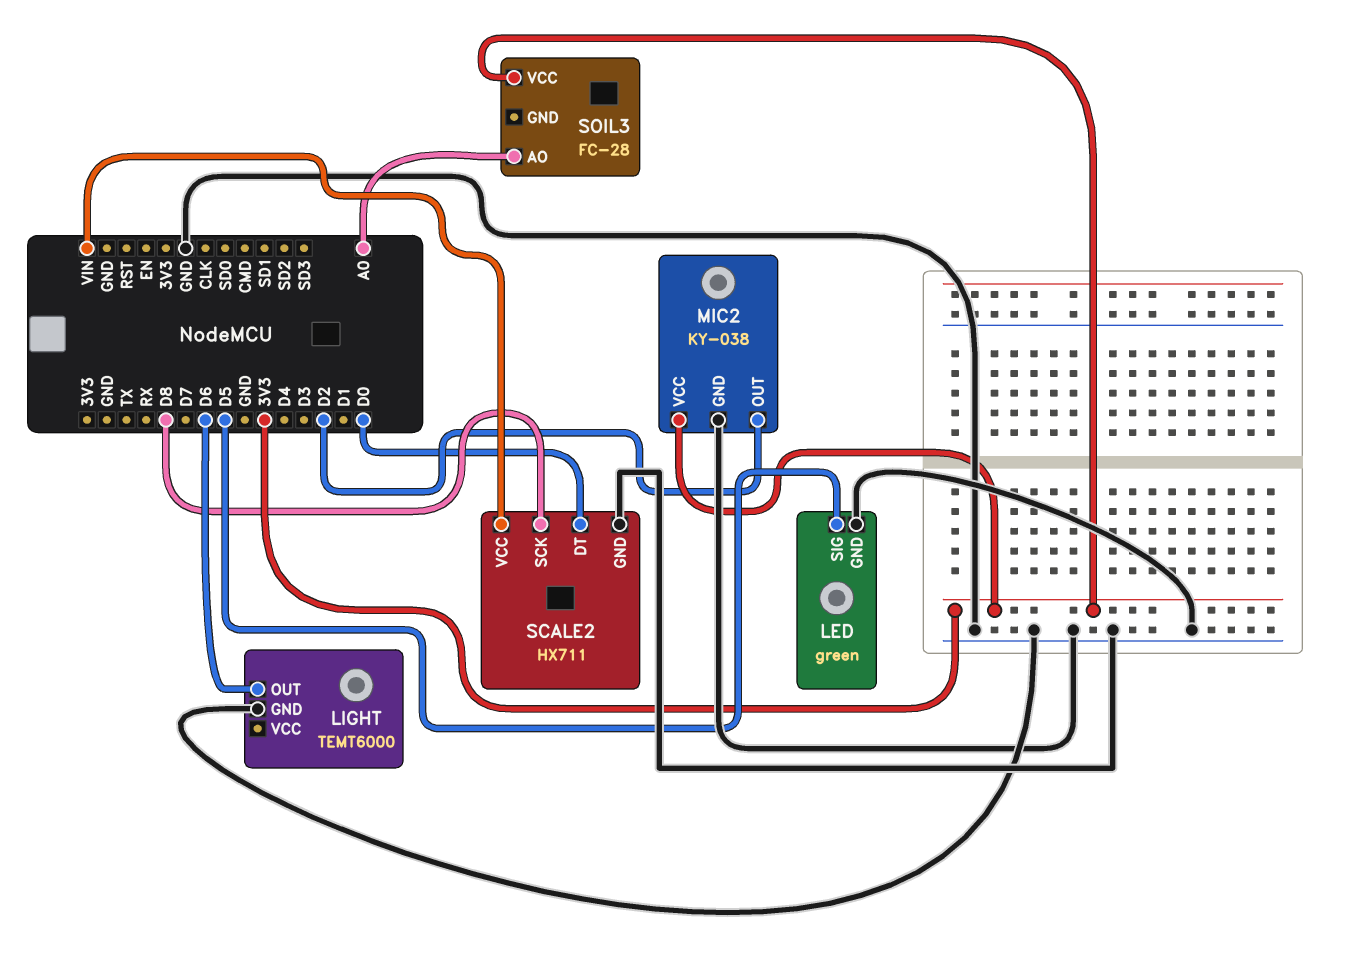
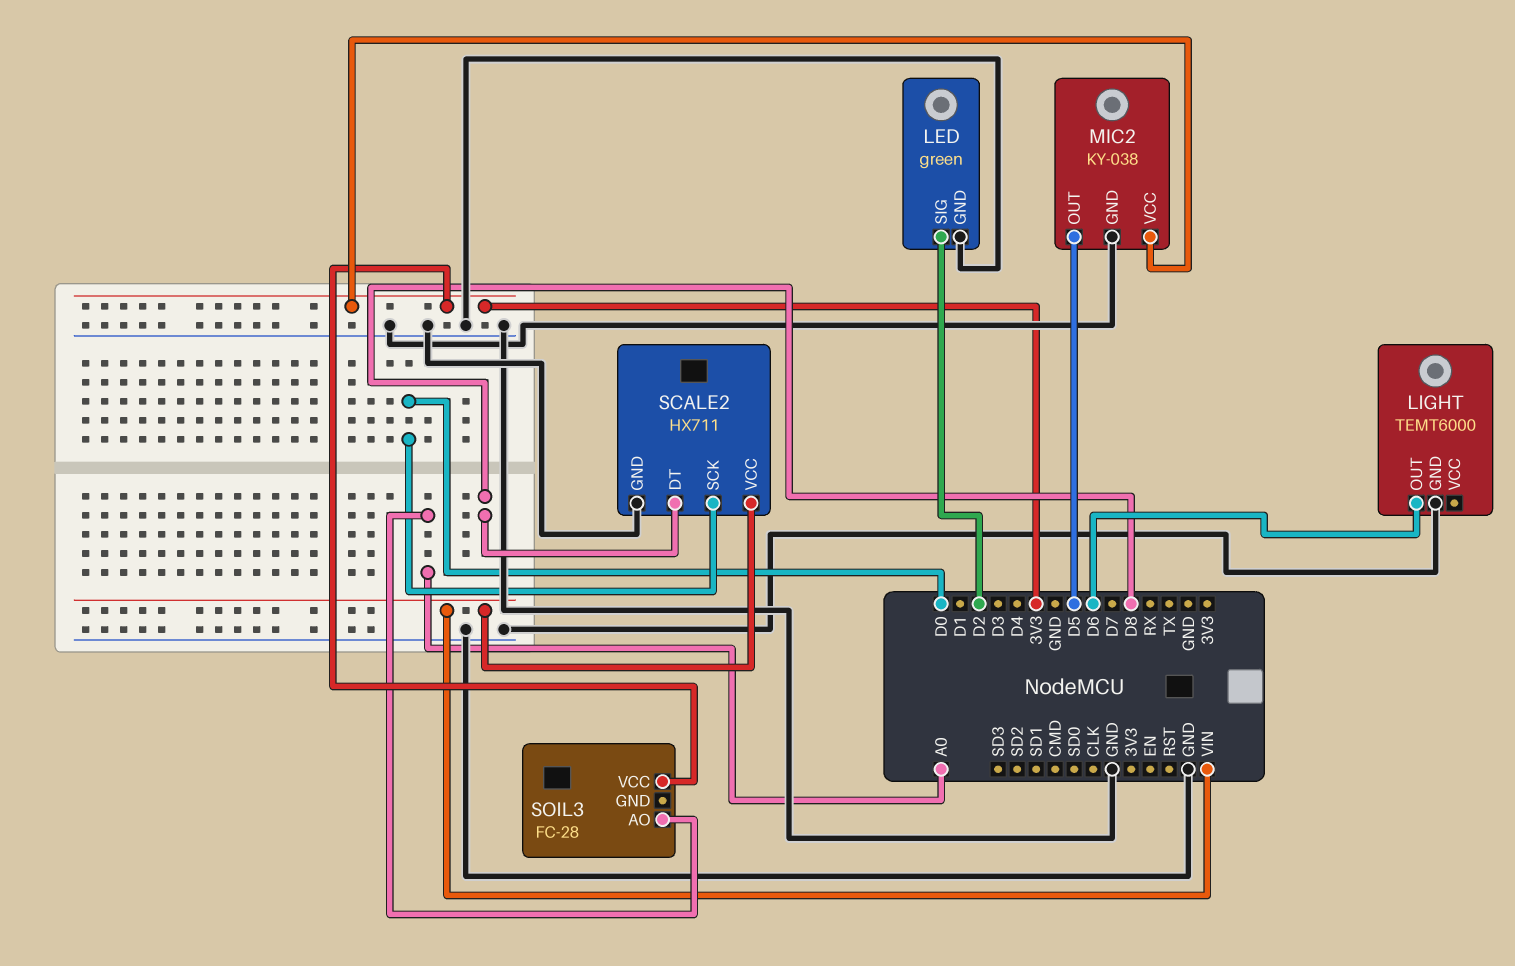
LED pin SIG: D5 -> D2
MIC2 pin OUT: D2 -> D5
SCALE2 pin DT: D0 -> D8
SCALE2 pin SCK: D8 -> D0

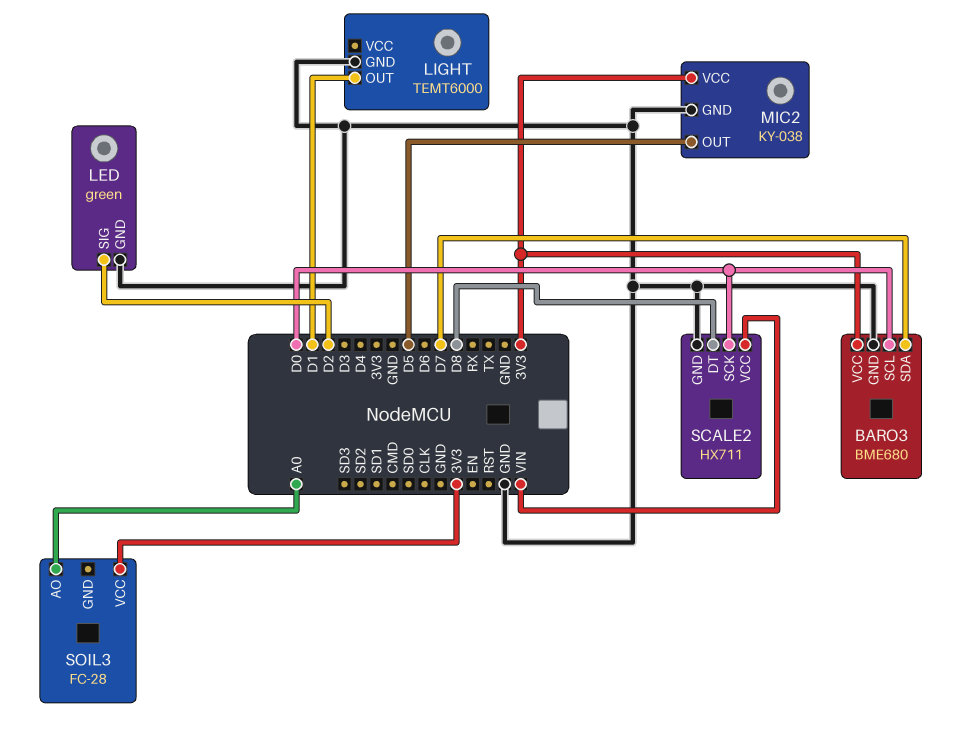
BARO3: none -> BME680
BARO3 pin GND: none -> GND
BARO3 pin SCL: none -> D0
BARO3 pin SDA: none -> D7
BARO3 pin VCC: none -> 3V3
LIGHT pin OUT: D6 -> D1

